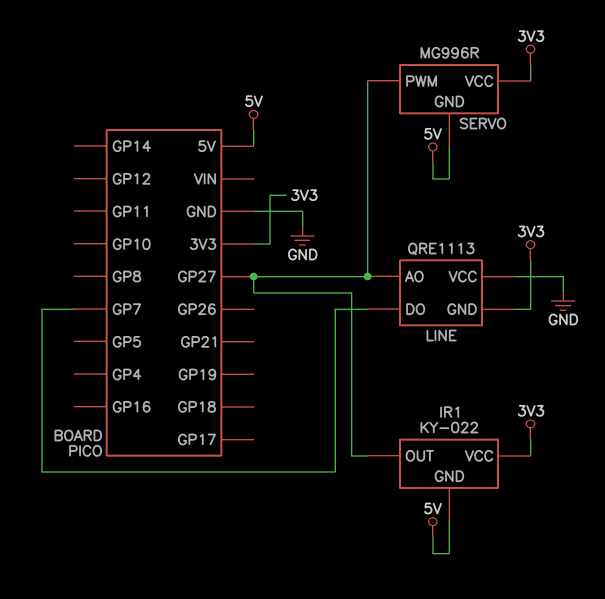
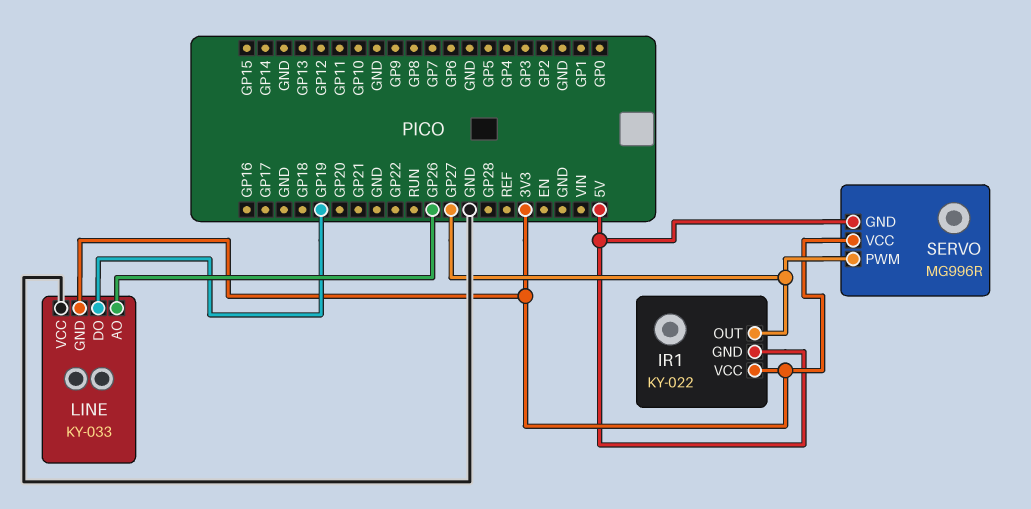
LINE: QRE1113 -> KY-033
LINE pin AO: GP27 -> GP26
LINE pin DO: GP7 -> GP19

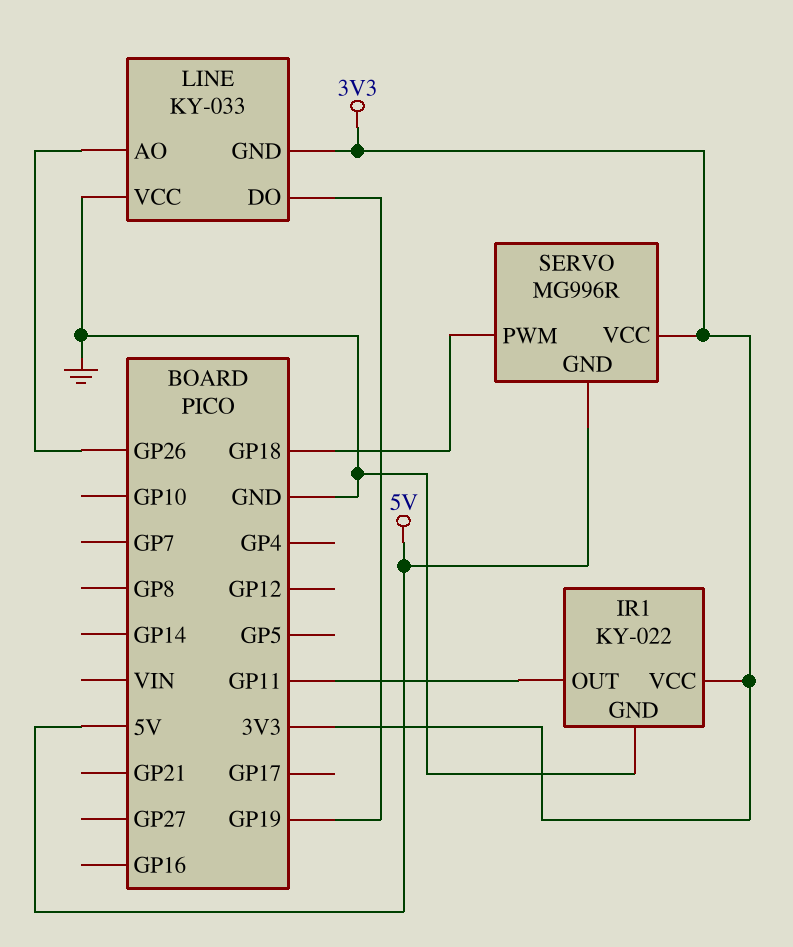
IR1 pin GND: 5V -> GND
IR1 pin OUT: GP27 -> GP11
SERVO pin PWM: GP27 -> GP18

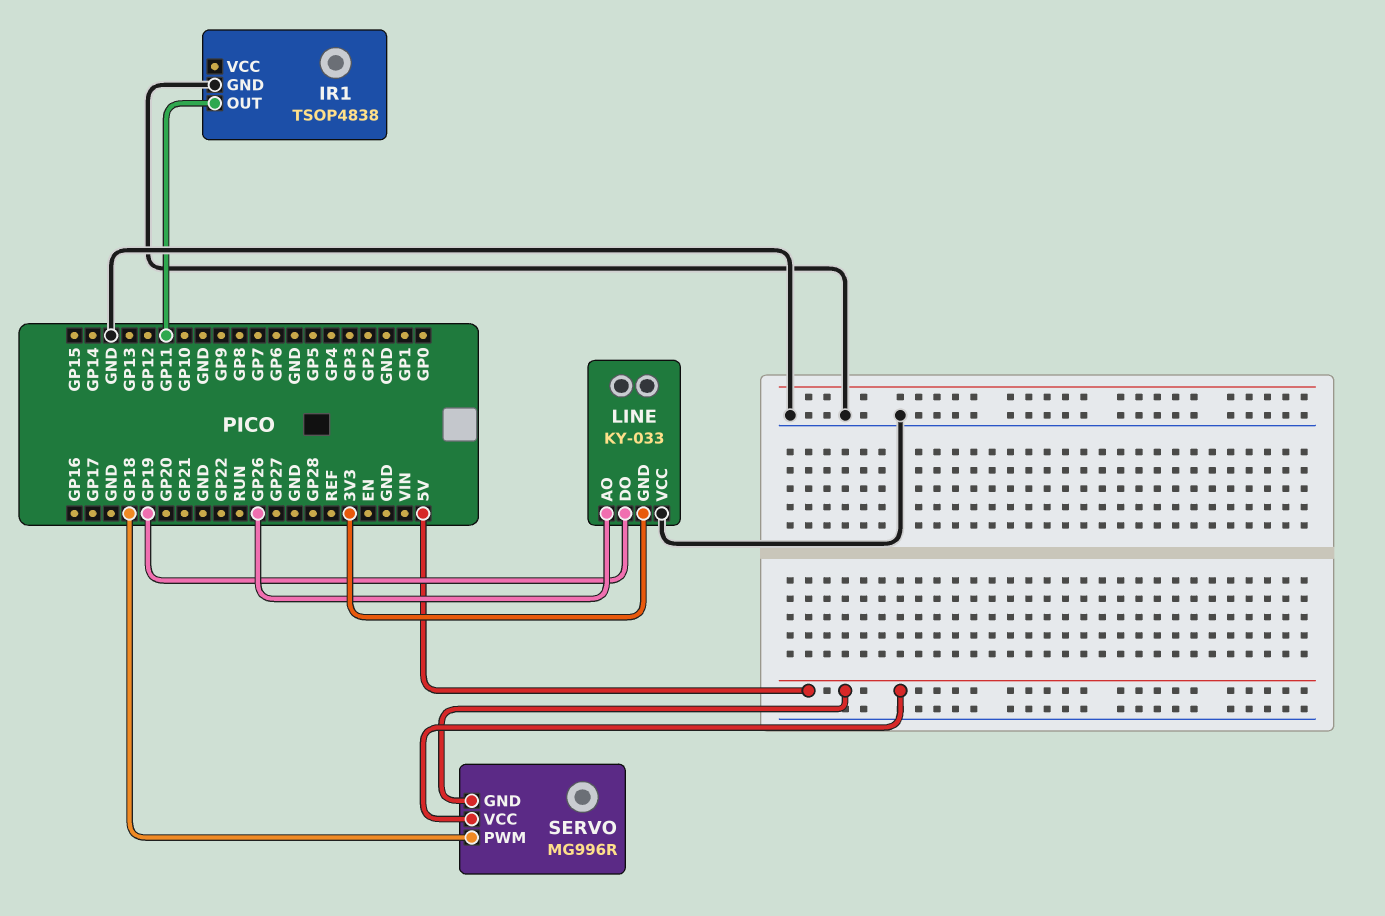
IR1: KY-022 -> TSOP4838
IR1 pin VCC: 3V3 -> none
SERVO pin VCC: 3V3 -> 5V

